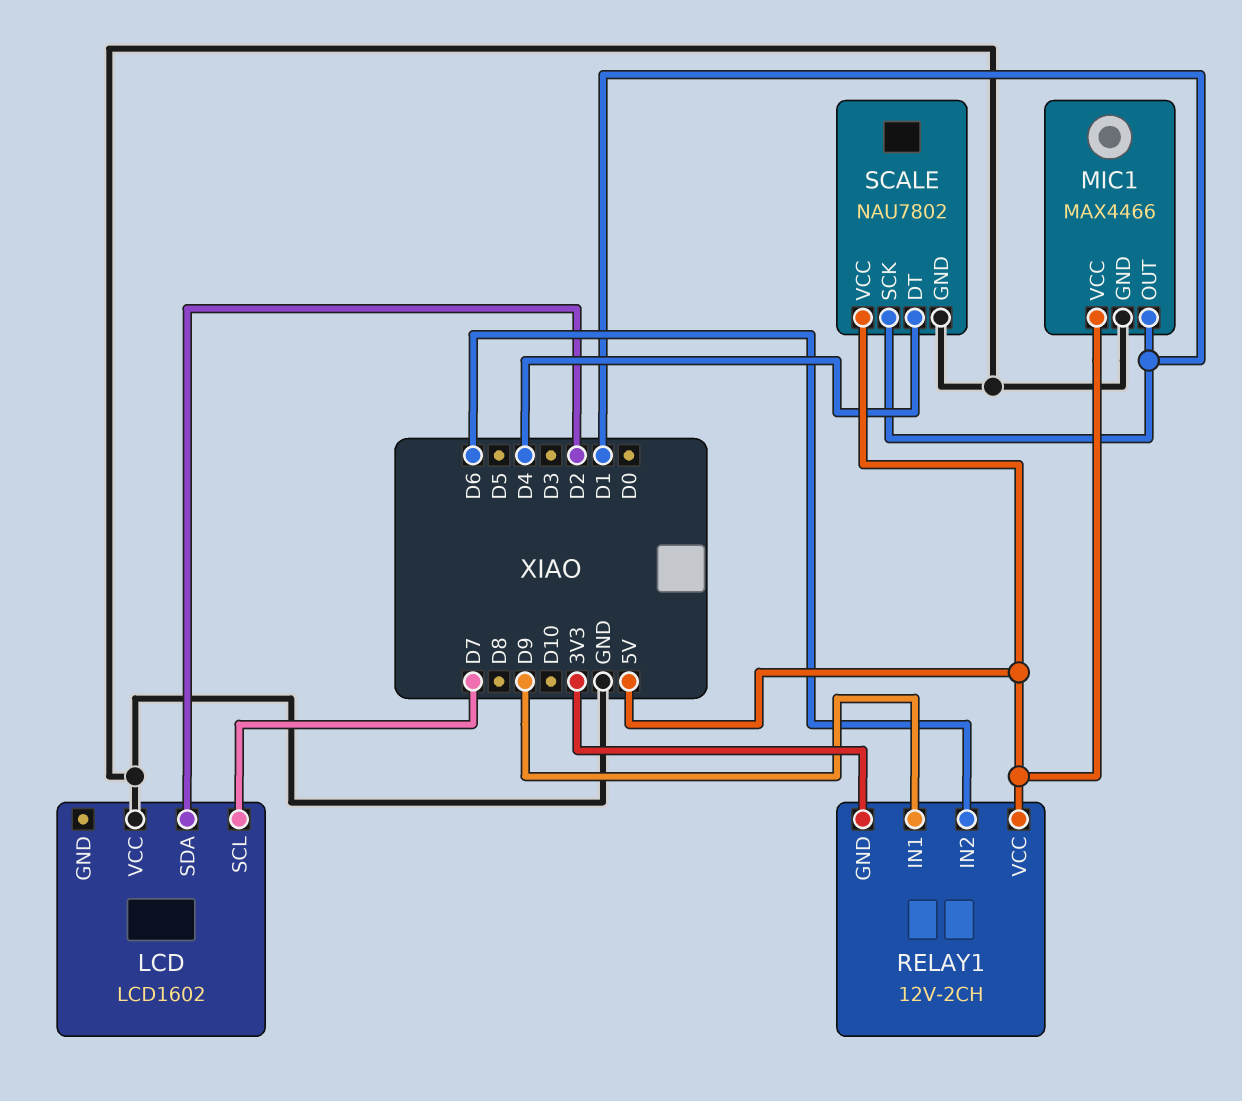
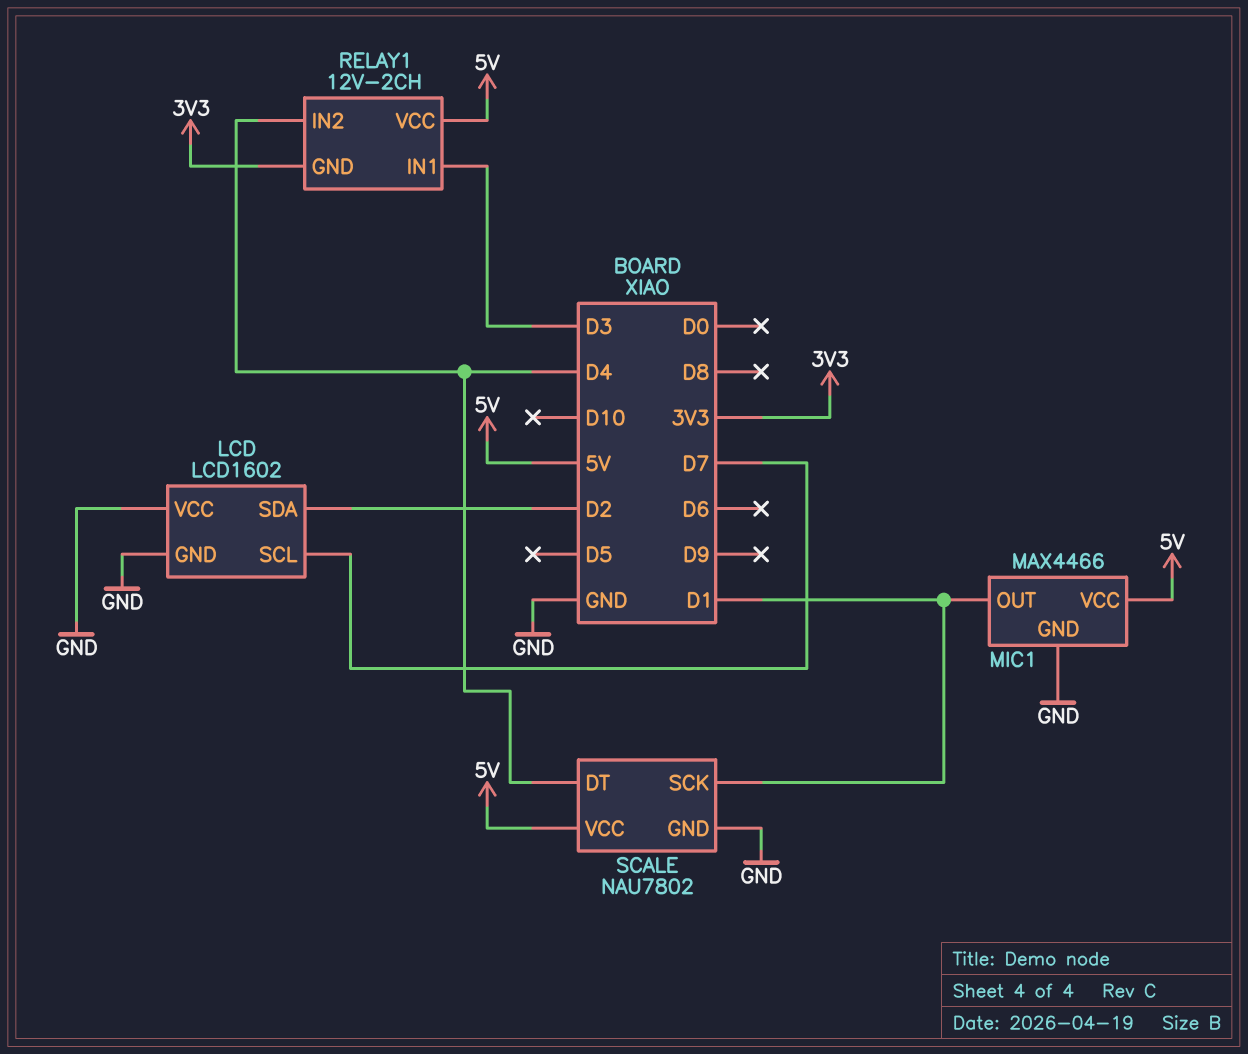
LCD pin GND: none -> GND
RELAY1 pin IN1: D9 -> D3
RELAY1 pin IN2: D6 -> D4

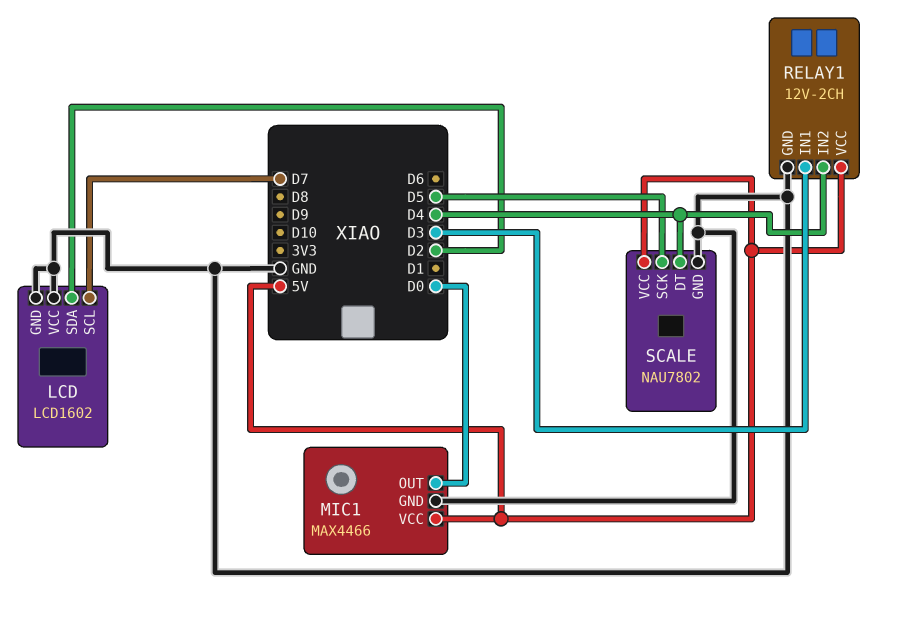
MIC1 pin OUT: D1 -> D0
RELAY1 pin GND: 3V3 -> GND
SCALE pin SCK: D1 -> D5

